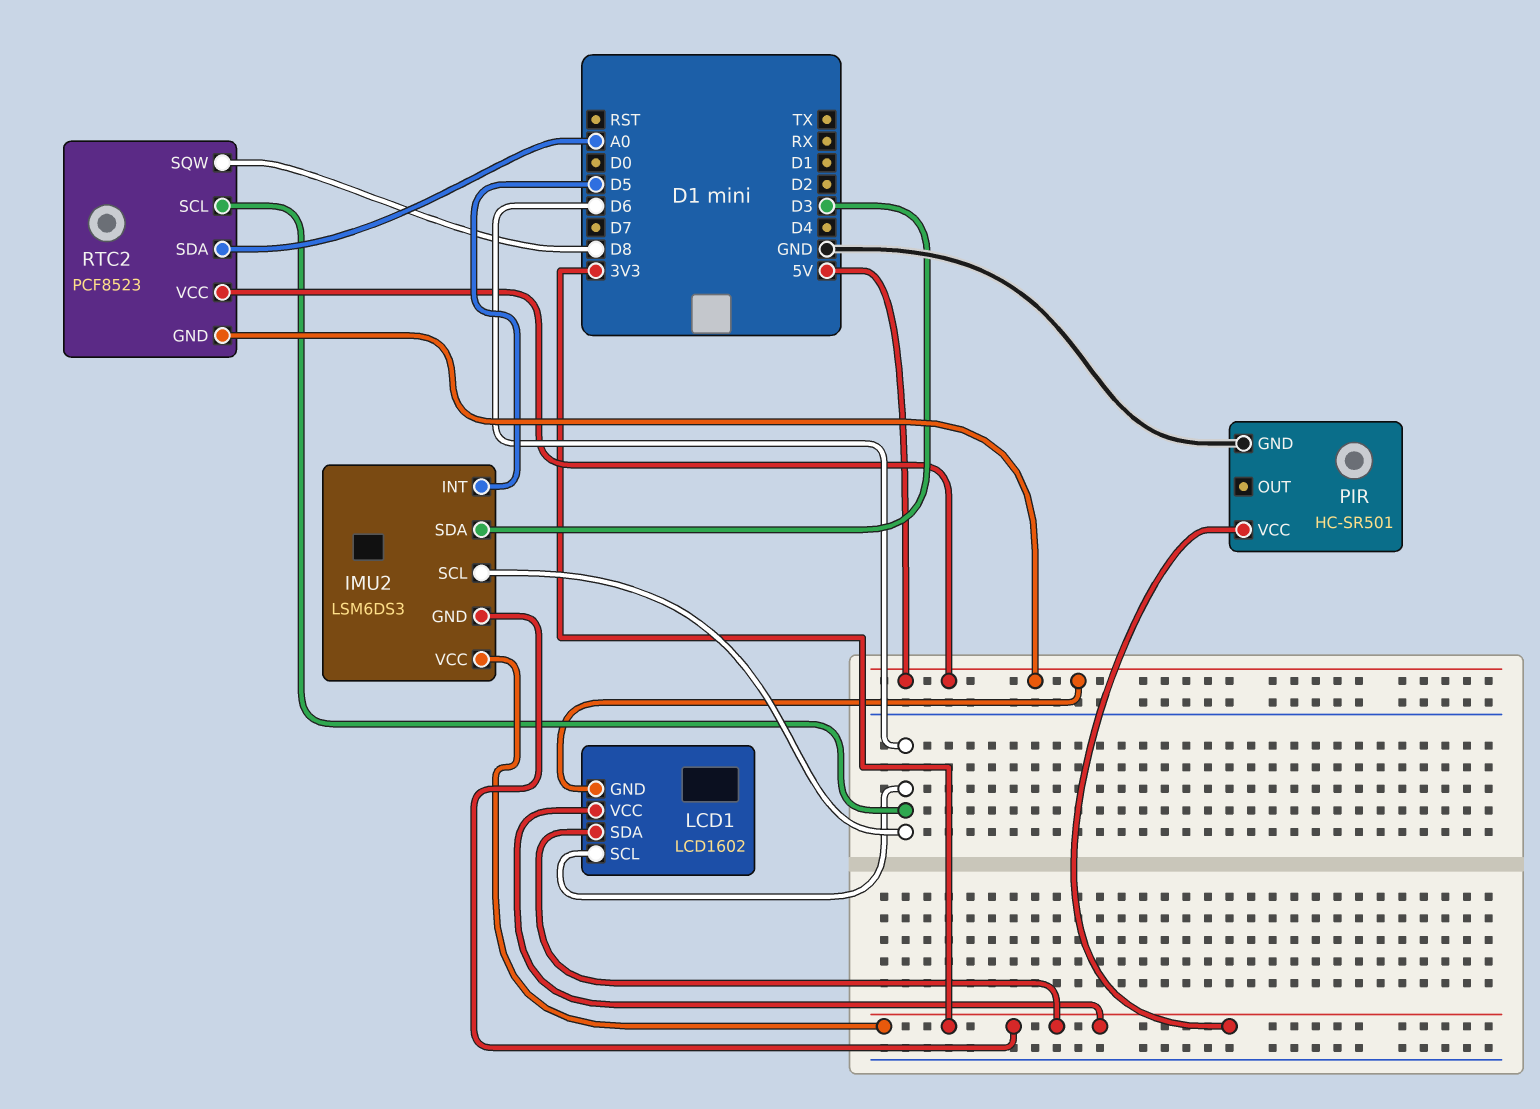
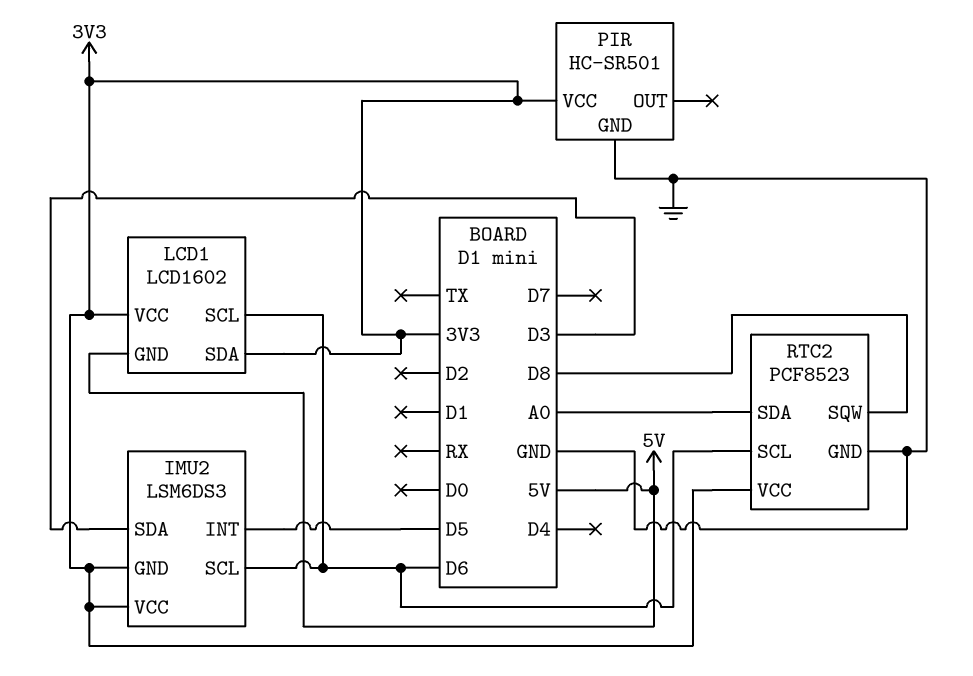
RTC2 pin GND: 5V -> GND
RTC2 pin VCC: 5V -> 3V3

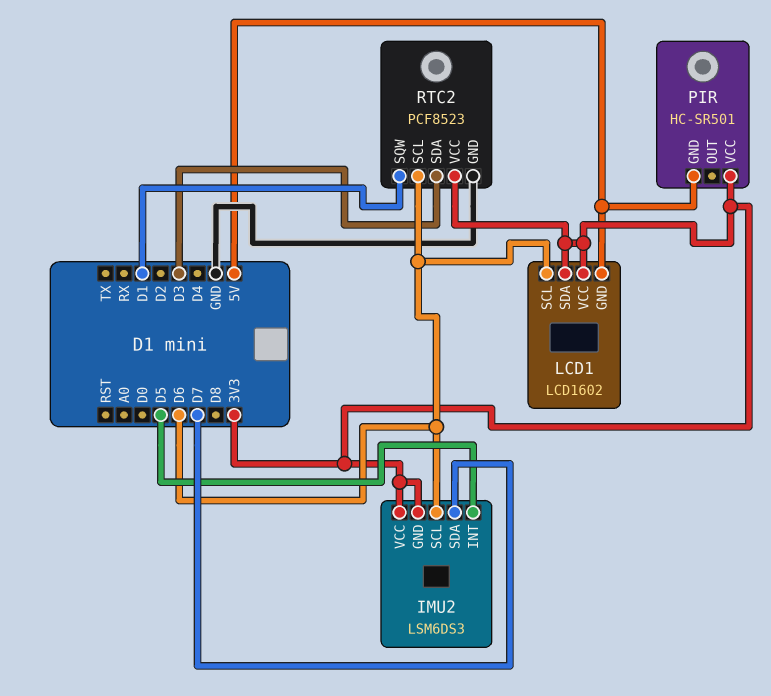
IMU2 pin SDA: D3 -> D7
PIR pin GND: GND -> 5V
RTC2 pin SDA: A0 -> D3
RTC2 pin SQW: D8 -> D1

